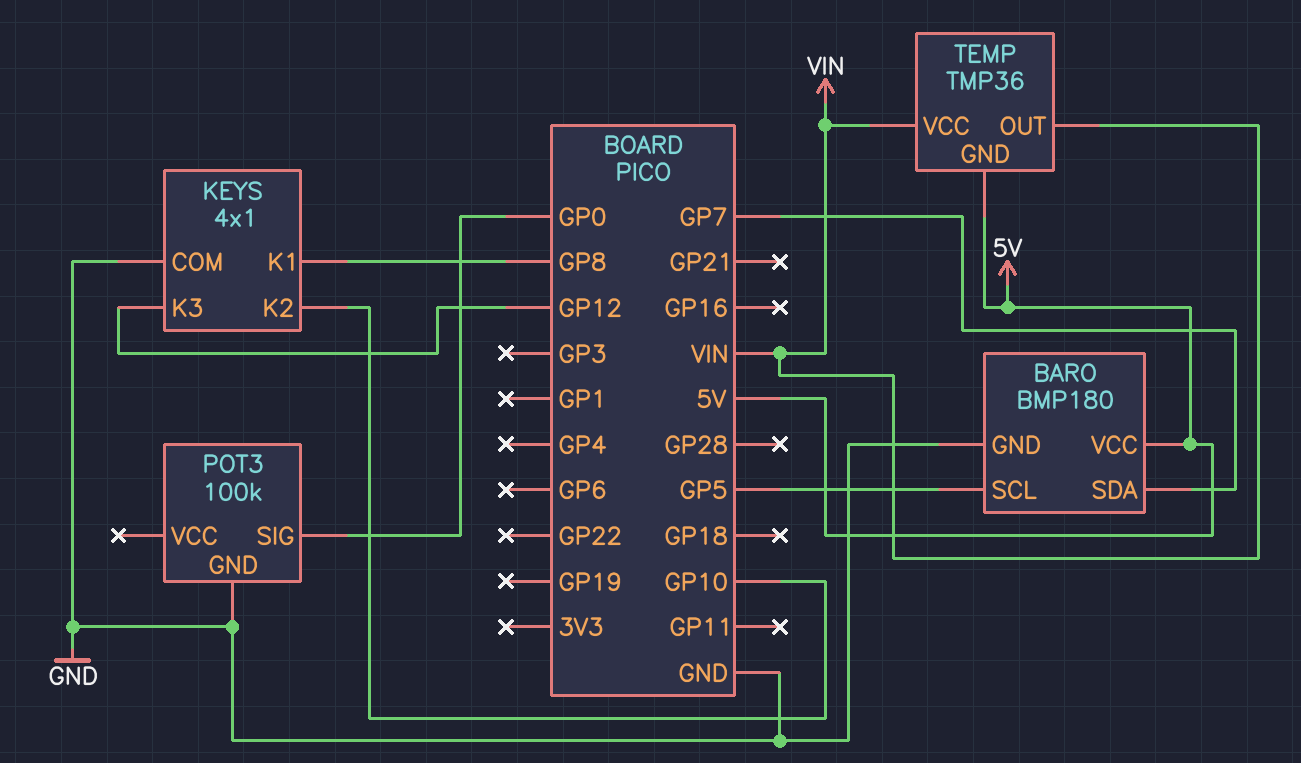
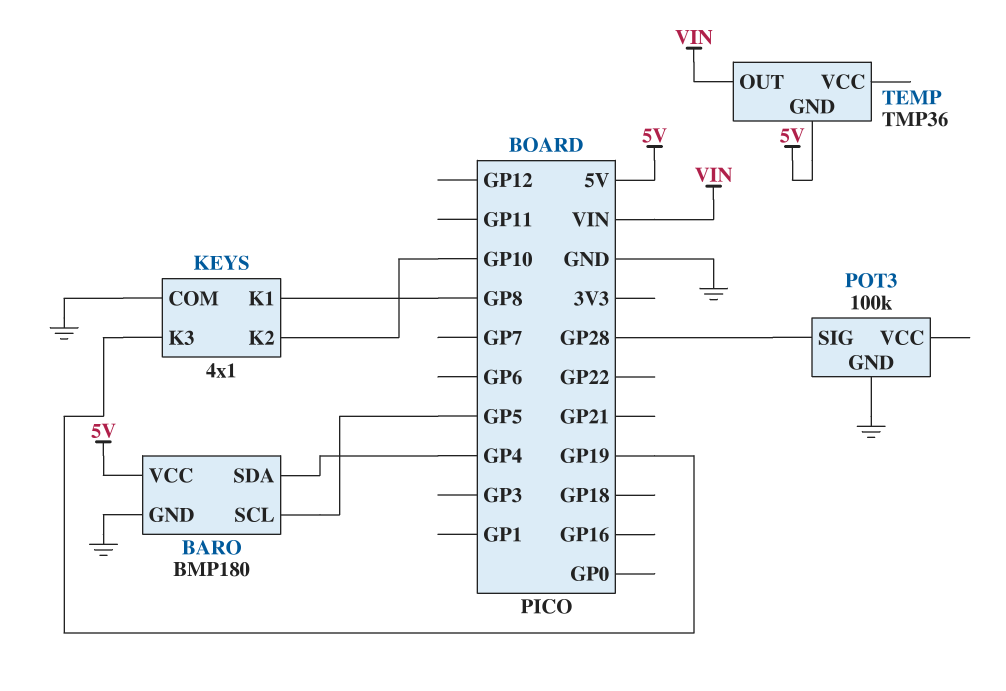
BARO pin SDA: GP7 -> GP4
KEYS pin K3: GP12 -> GP19
POT3 pin SIG: GP0 -> GP28
TEMP pin VCC: VIN -> none

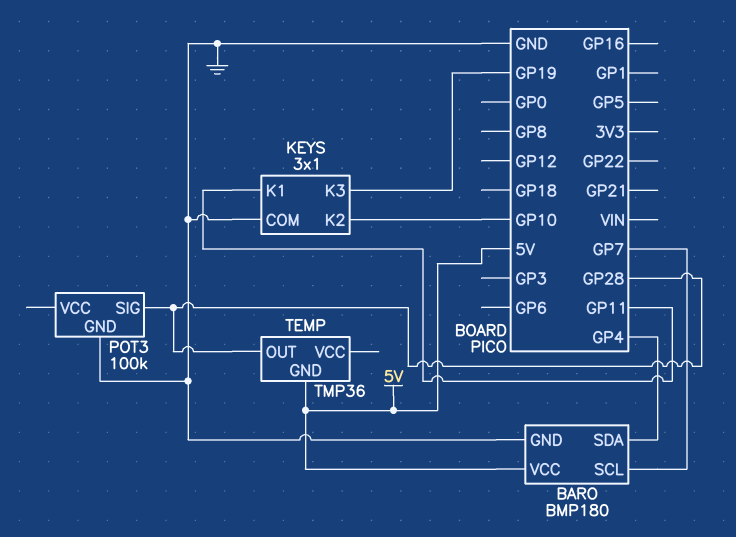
BARO pin SCL: GP5 -> GP7
KEYS: 4x1 -> 3x1
KEYS pin K1: GP8 -> GP11
TEMP pin OUT: VIN -> GP28

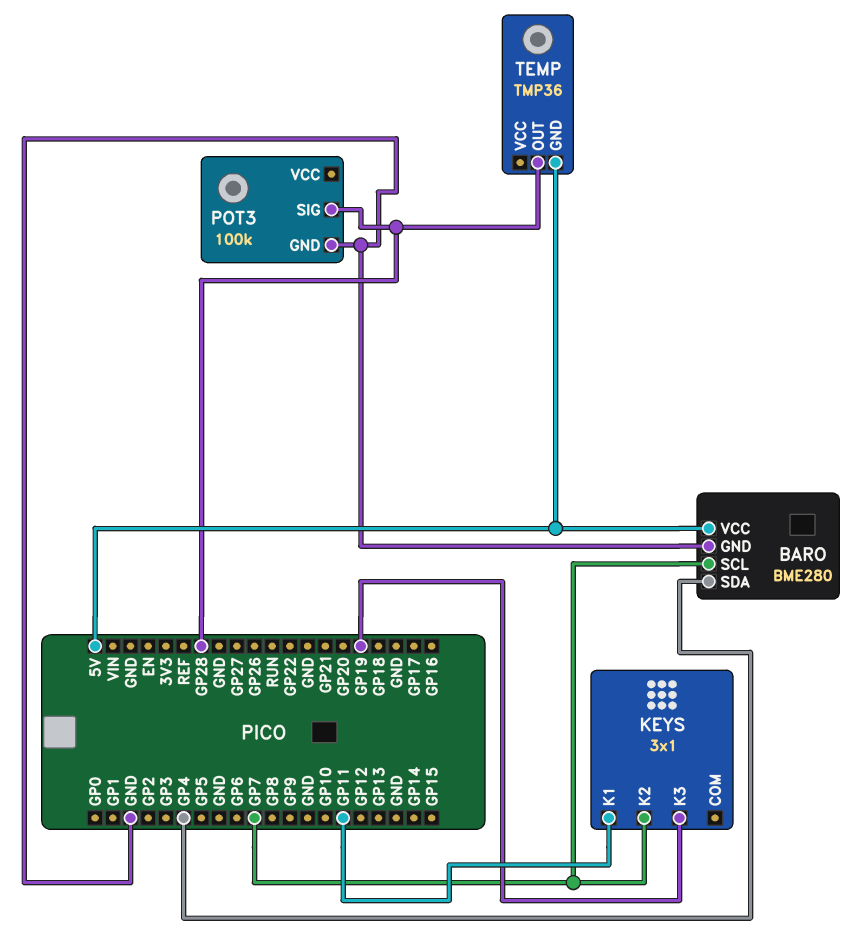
BARO: BMP180 -> BME280
KEYS pin COM: GND -> none
KEYS pin K2: GP10 -> GP7

